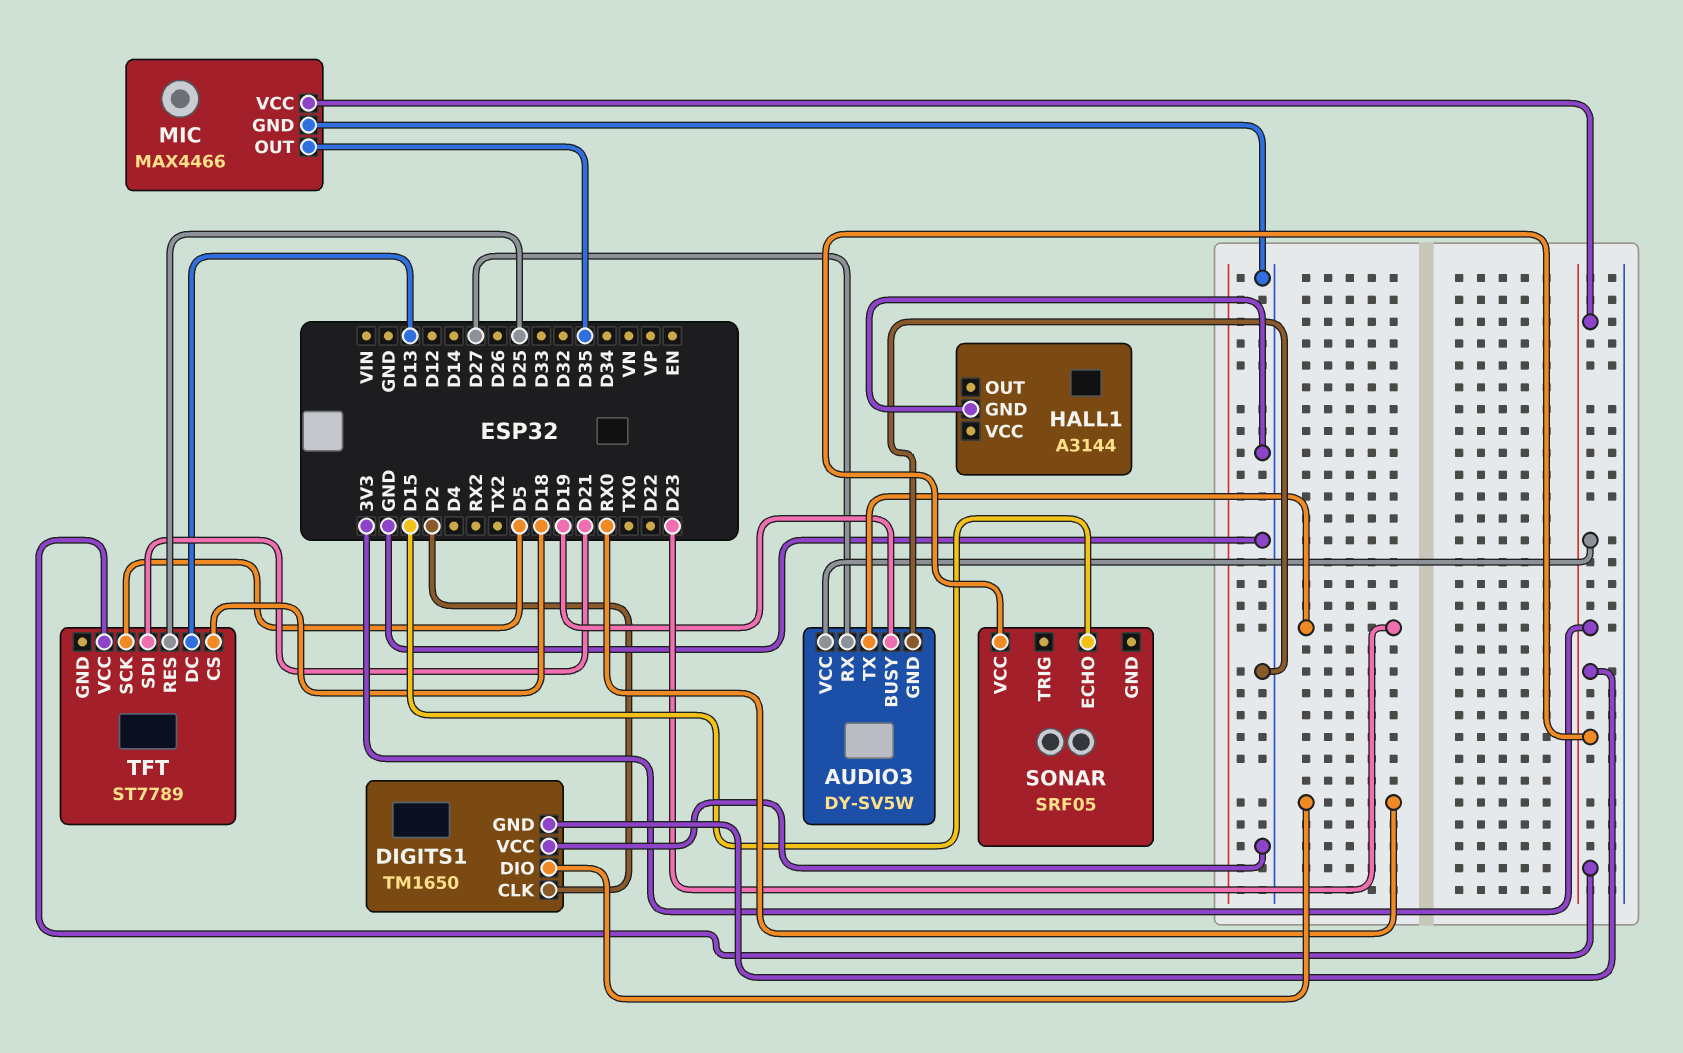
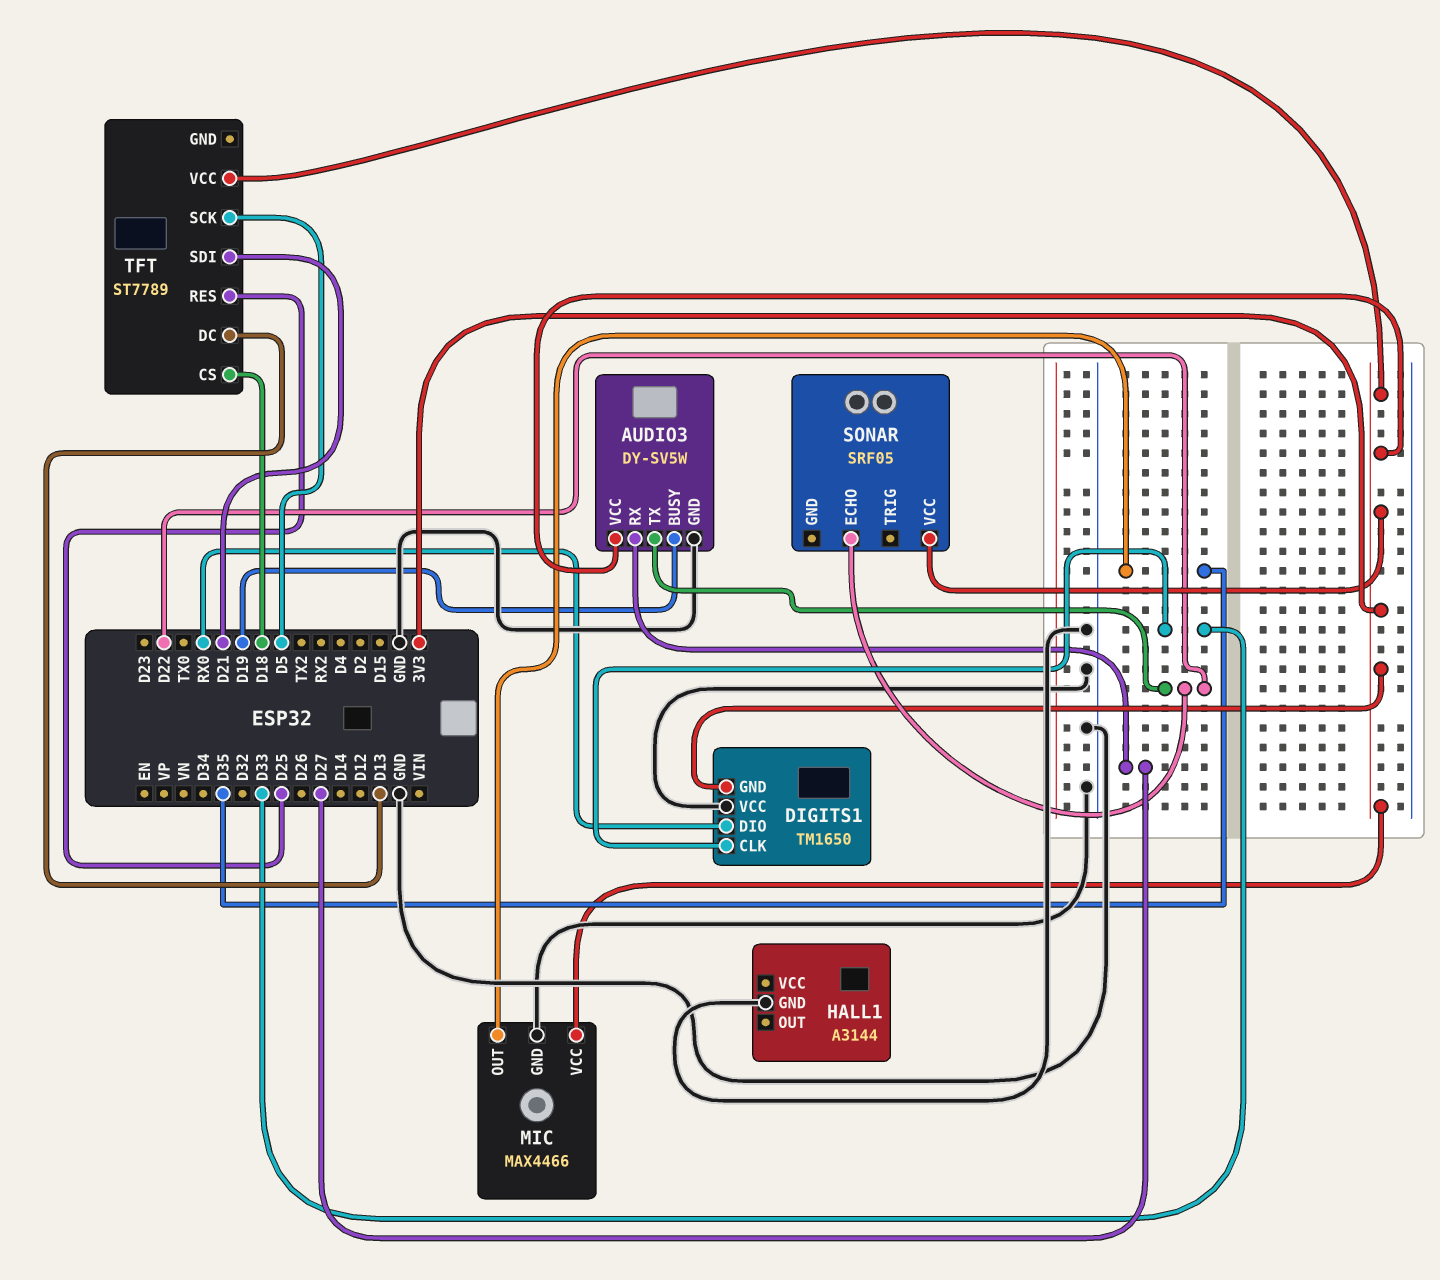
AUDIO3 pin TX: D23 -> D22
DIGITS1 pin CLK: D2 -> D33
SONAR pin ECHO: D15 -> D22

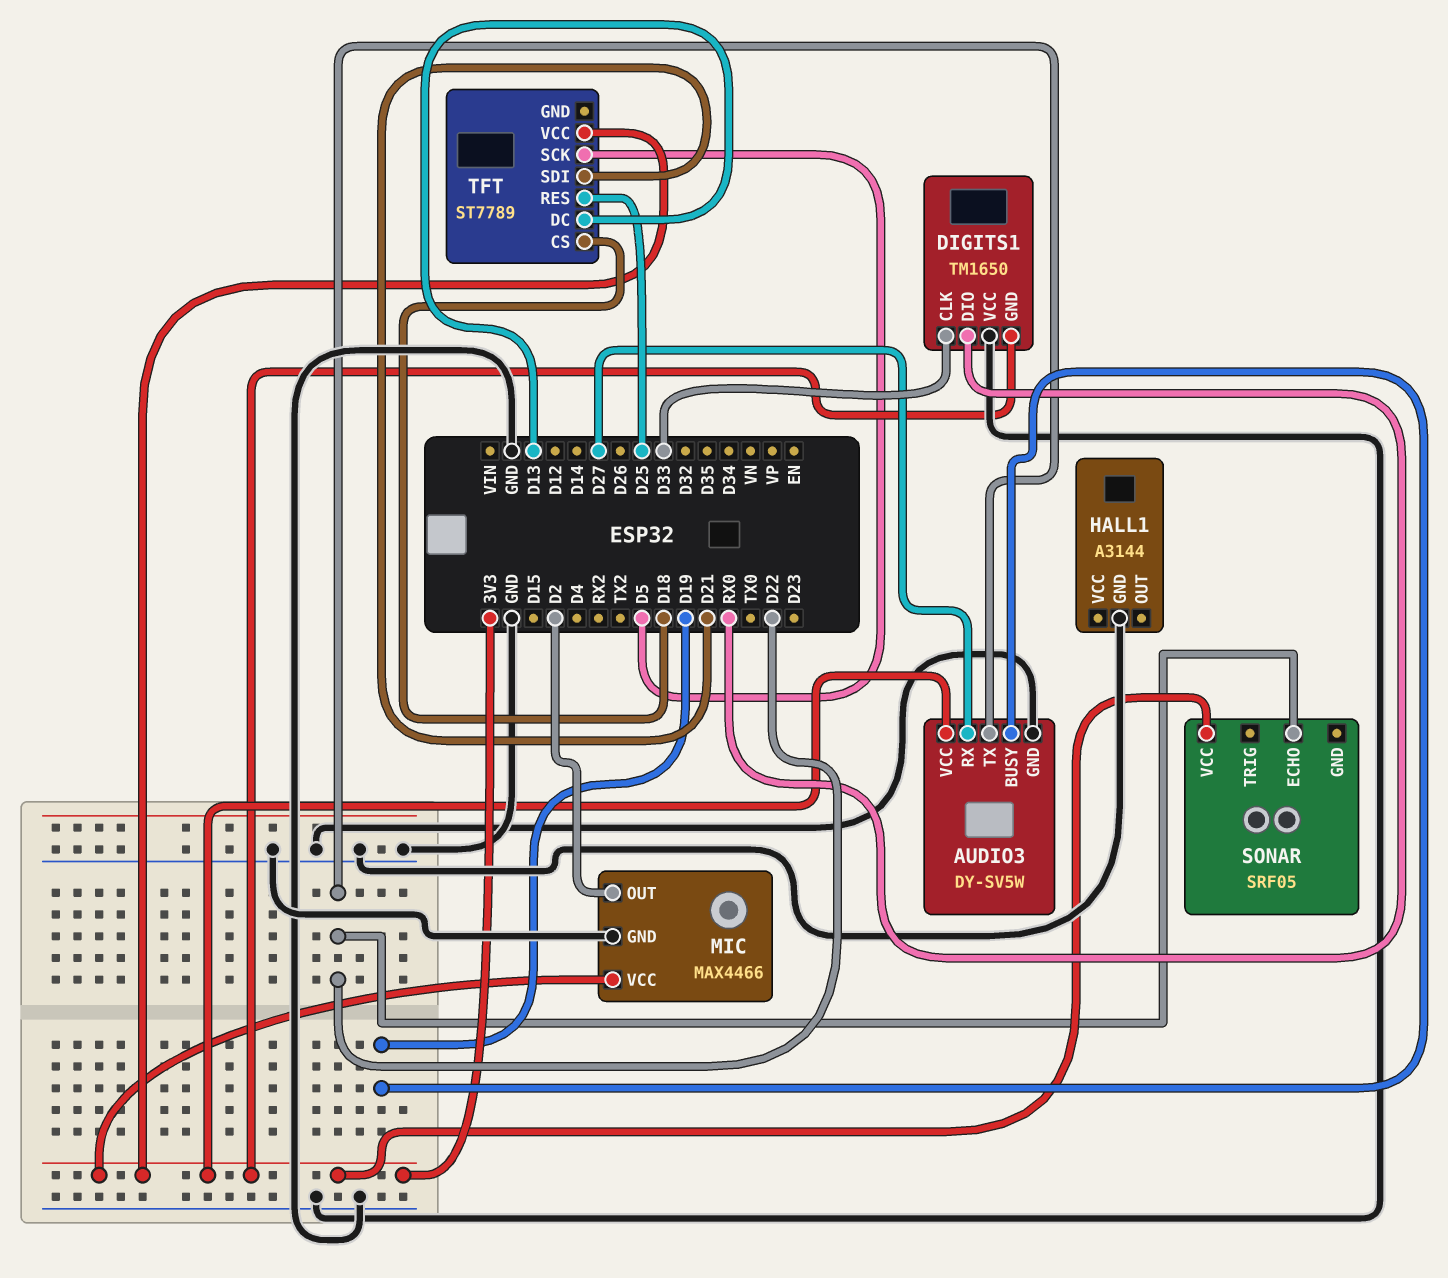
MIC pin OUT: D35 -> D2

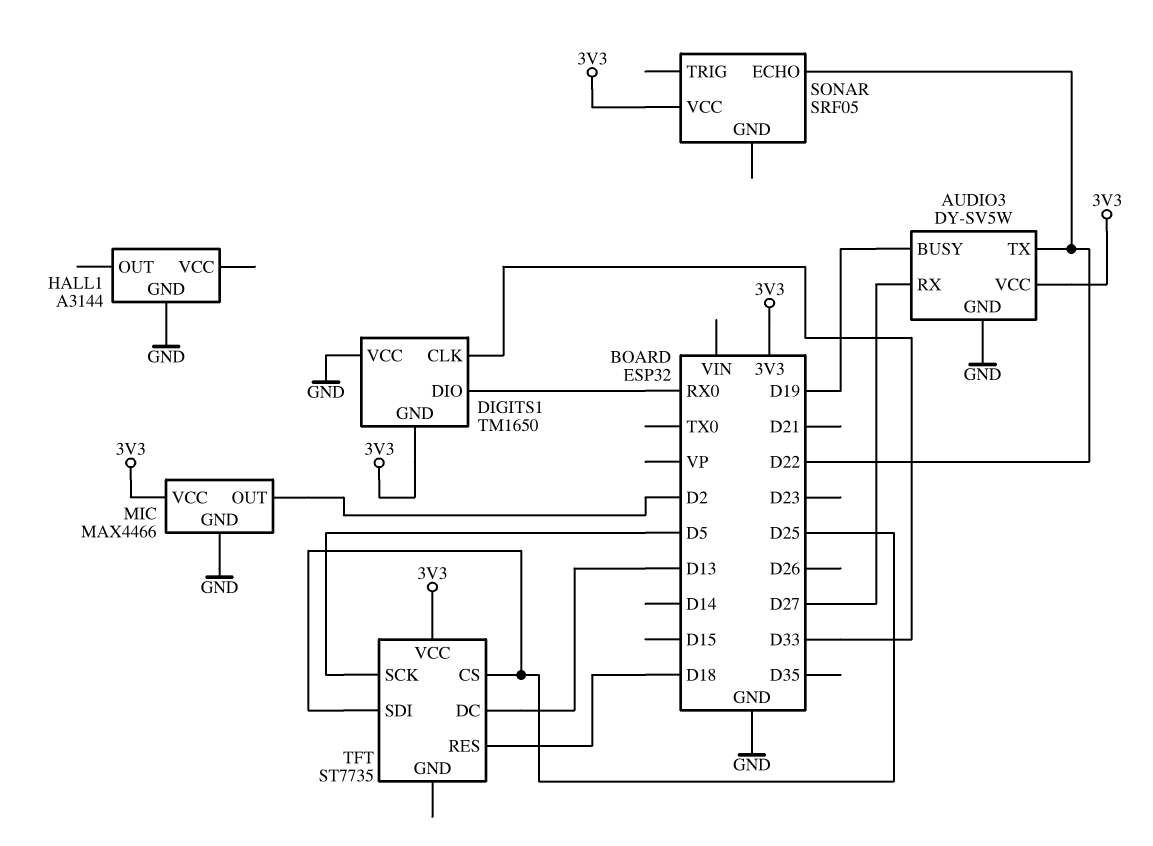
TFT: ST7789 -> ST7735
TFT pin CS: D18 -> D25
TFT pin RES: D25 -> D18
TFT pin SDI: D21 -> D25

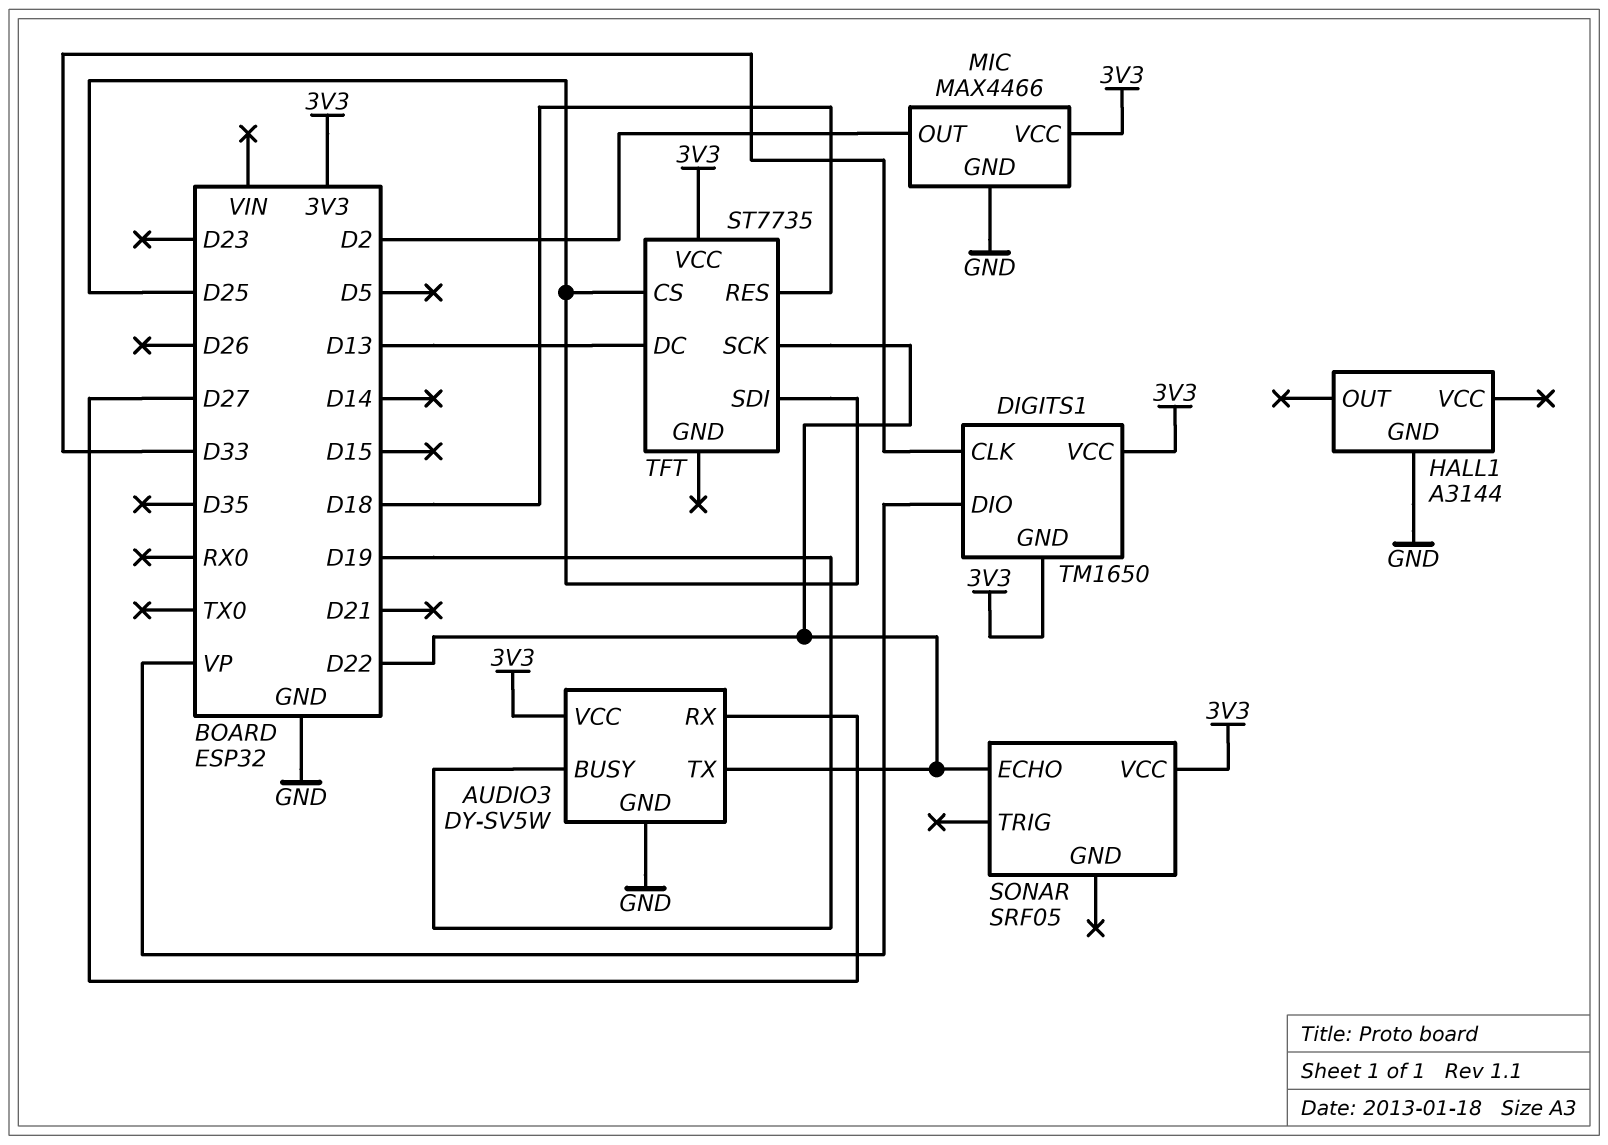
DIGITS1 pin DIO: RX0 -> VP
DIGITS1 pin VCC: GND -> 3V3
TFT pin SCK: D5 -> D22

